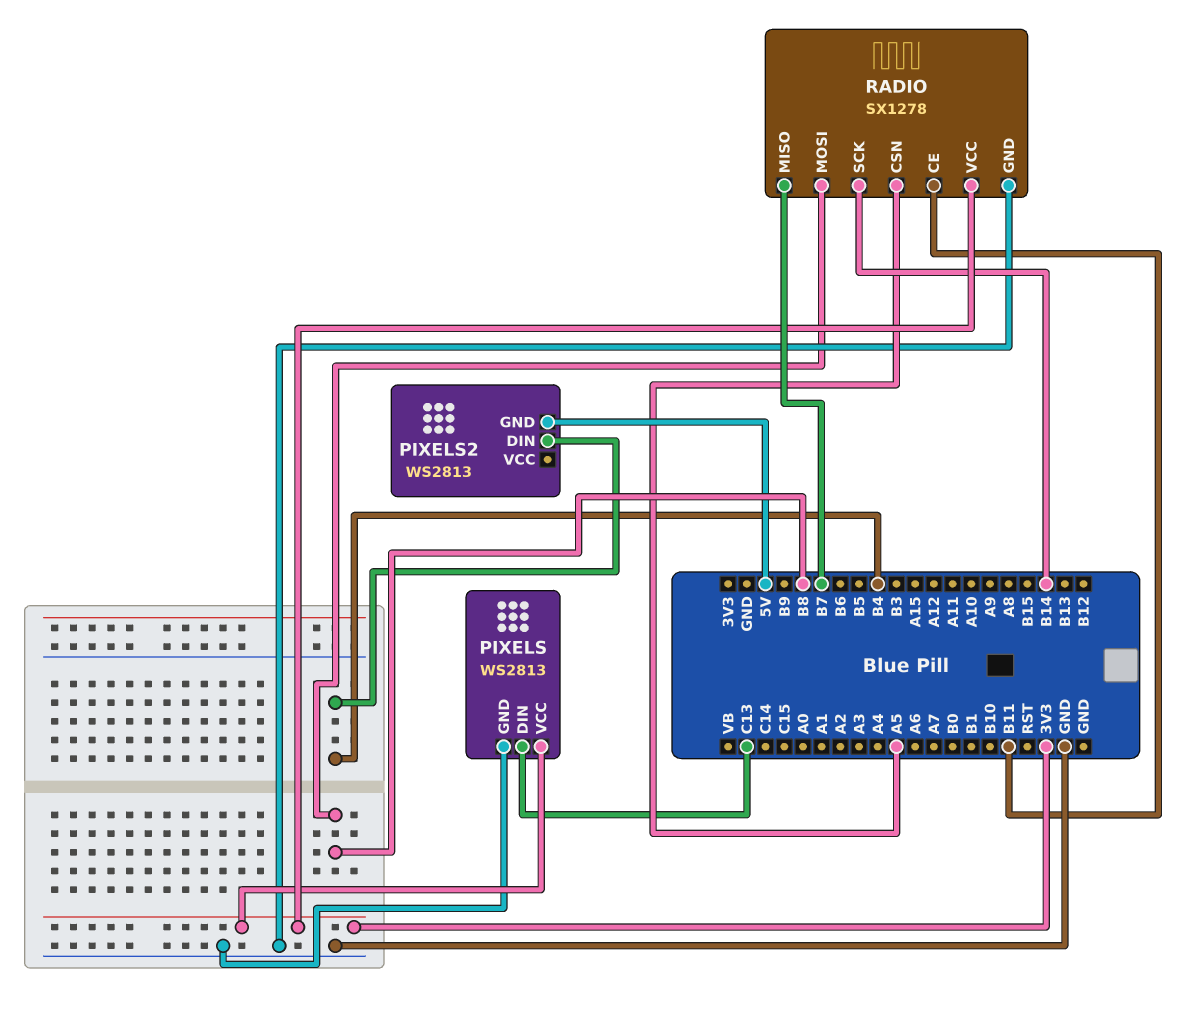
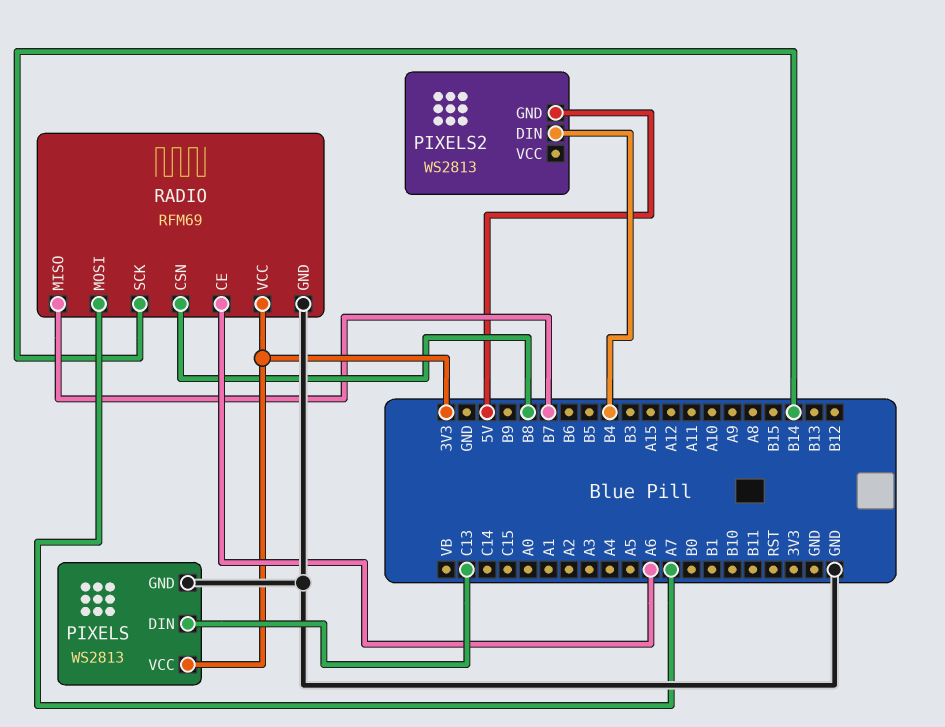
RADIO: SX1278 -> RFM69
RADIO pin CE: B11 -> A6
RADIO pin CSN: A5 -> B8
RADIO pin MOSI: B8 -> A7

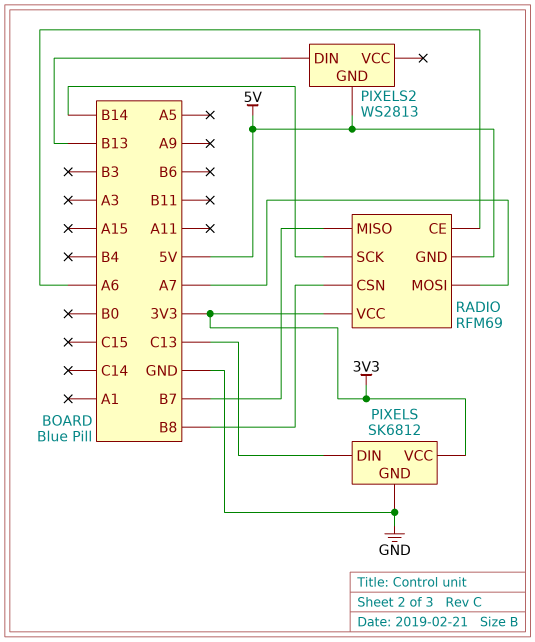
PIXELS: WS2813 -> SK6812
PIXELS2 pin DIN: B4 -> B13
RADIO pin GND: GND -> 5V

